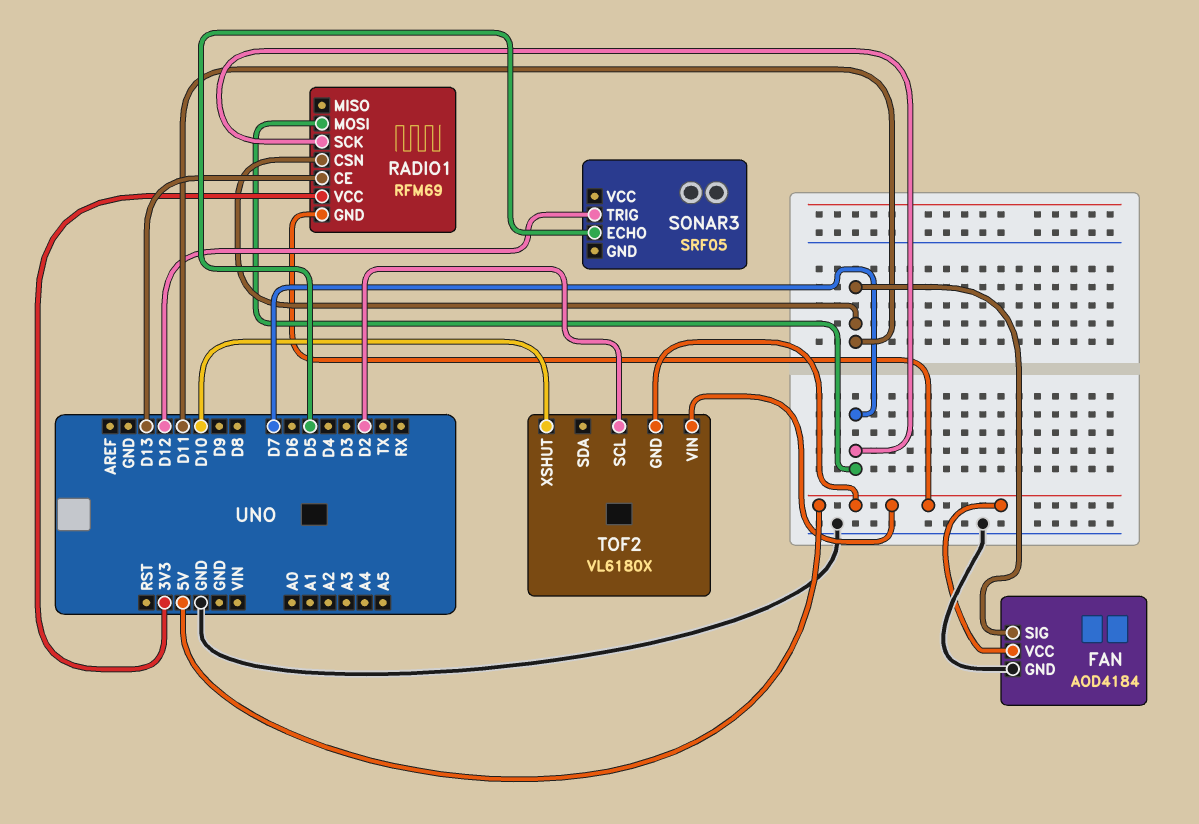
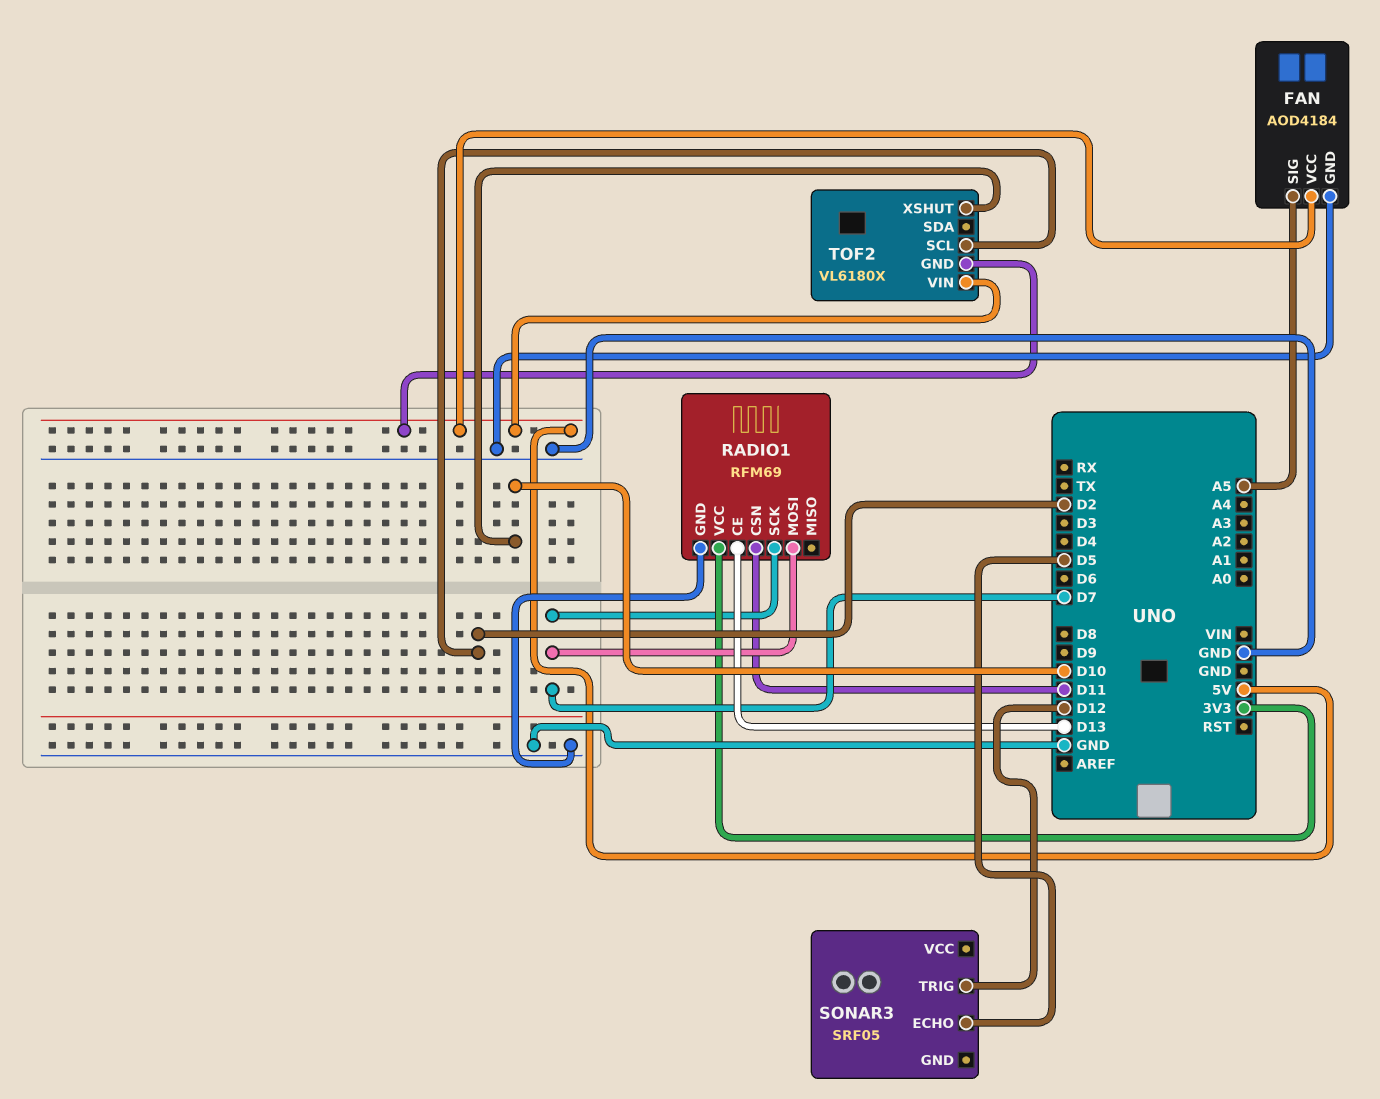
FAN pin SIG: D11 -> A5
RADIO1 pin GND: 5V -> GND

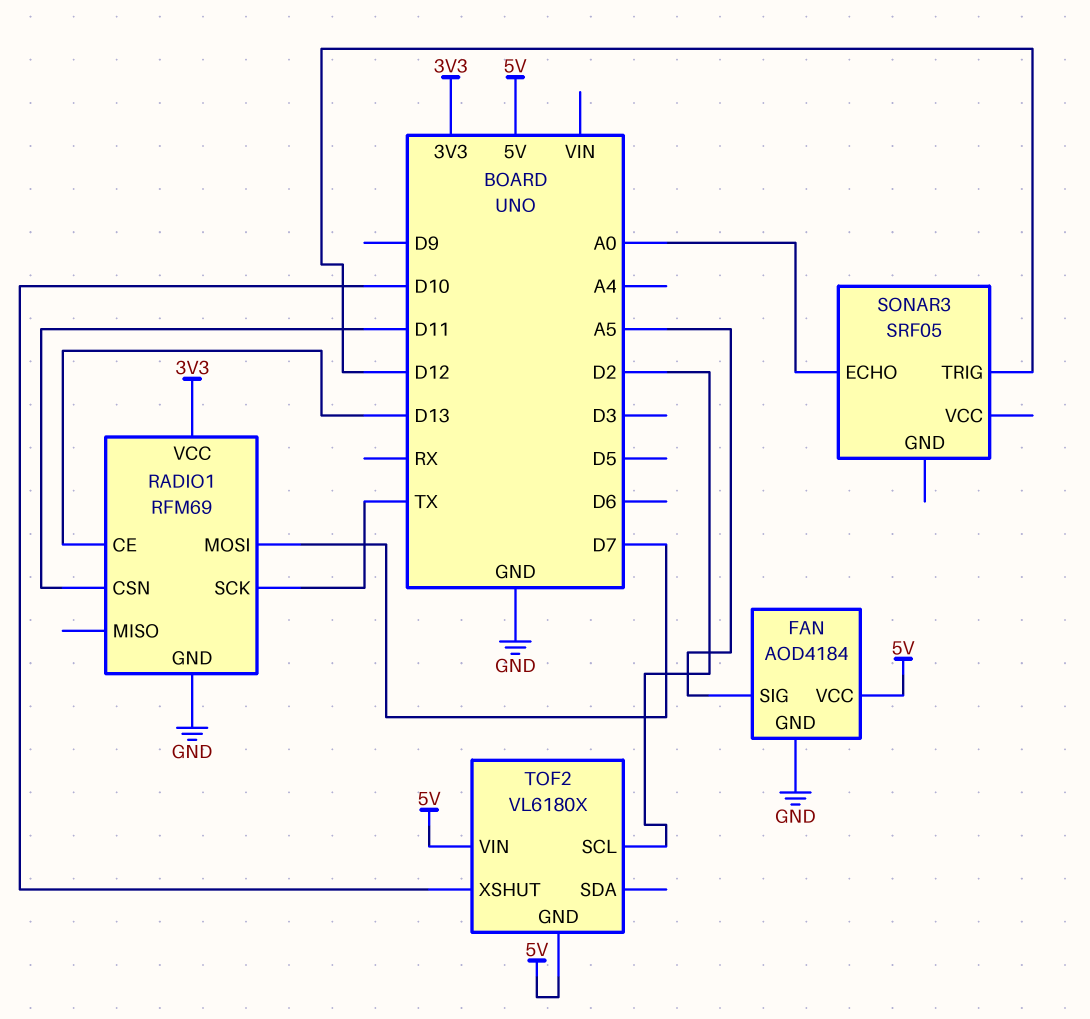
RADIO1 pin SCK: D7 -> TX
SONAR3 pin ECHO: D5 -> A0

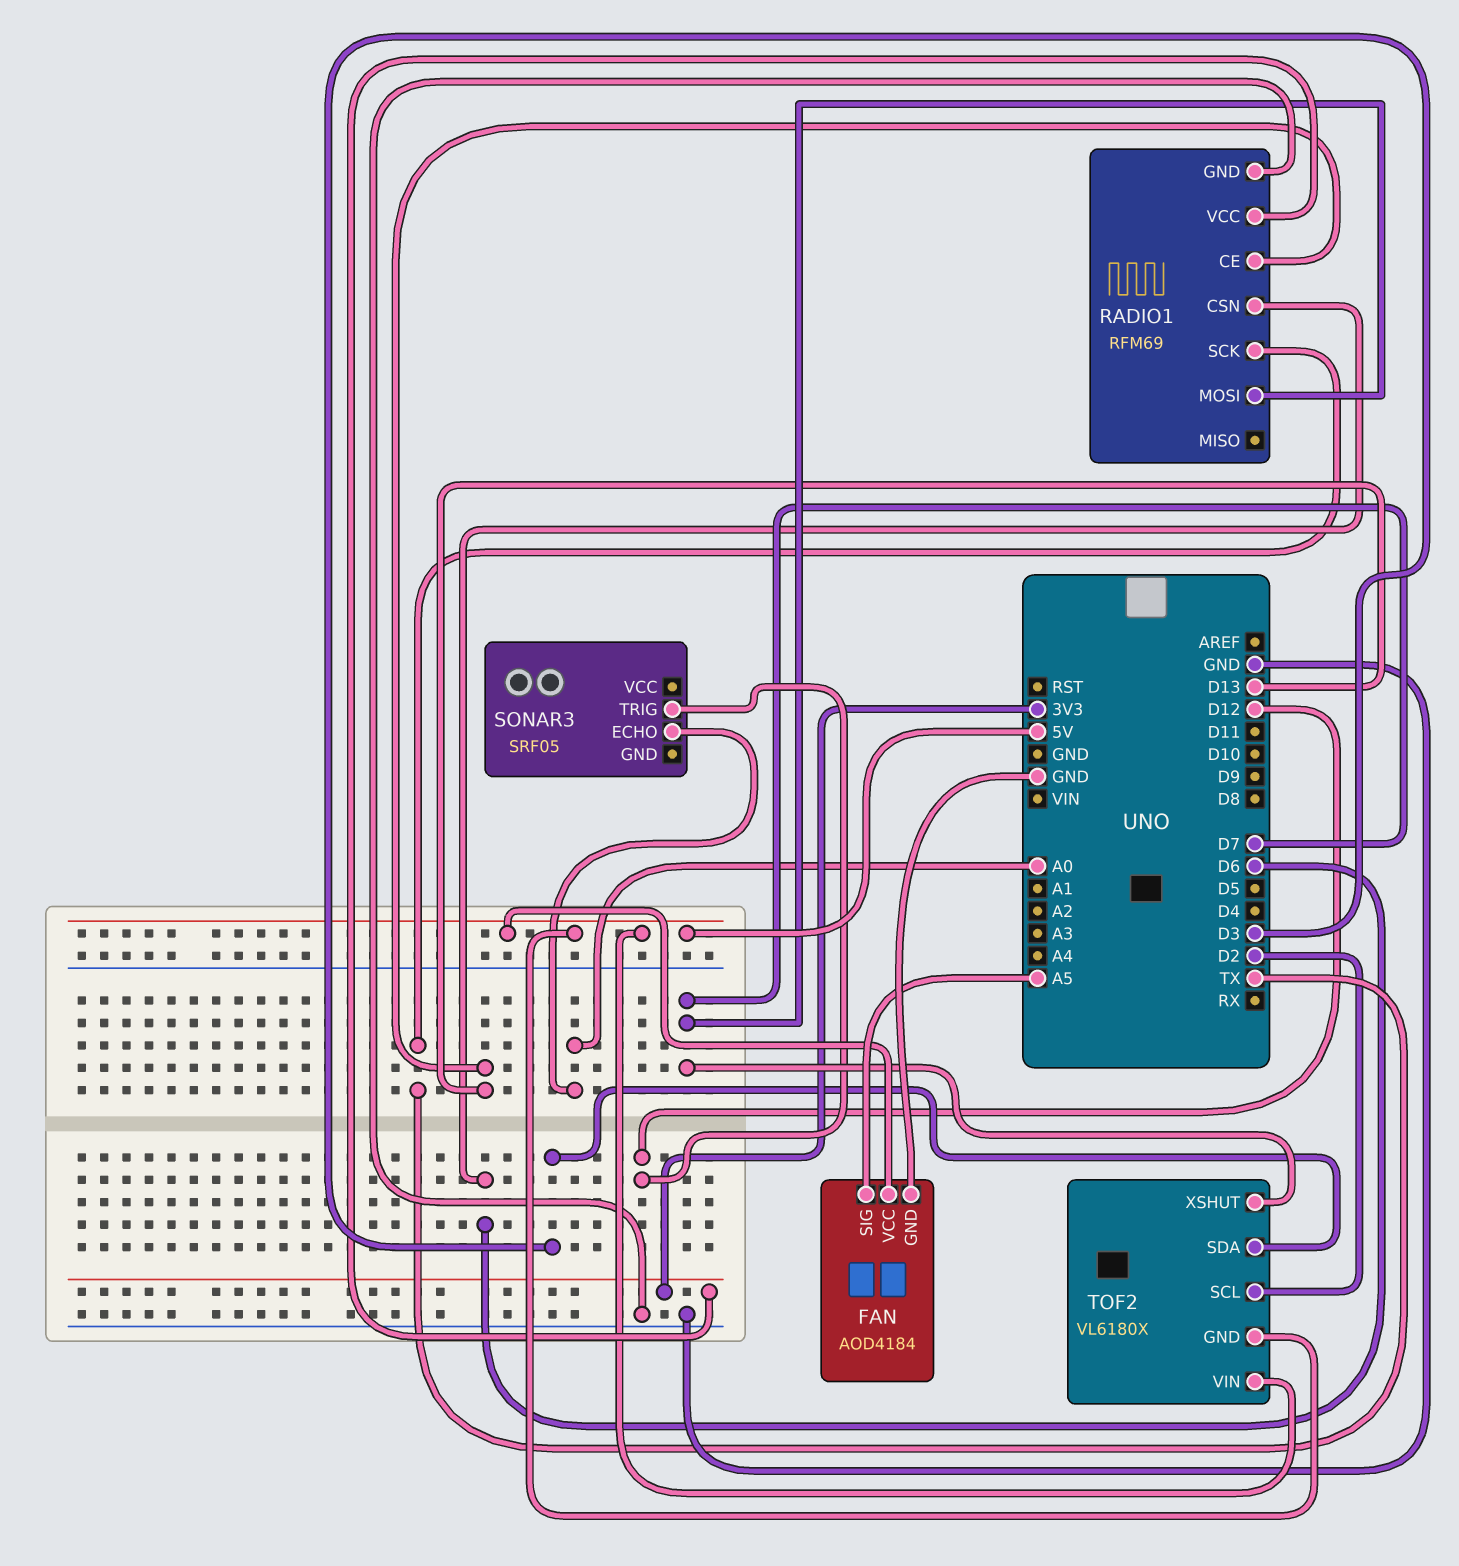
RADIO1 pin CSN: D11 -> D6
TOF2 pin SDA: none -> D3
TOF2 pin XSHUT: D10 -> D7

